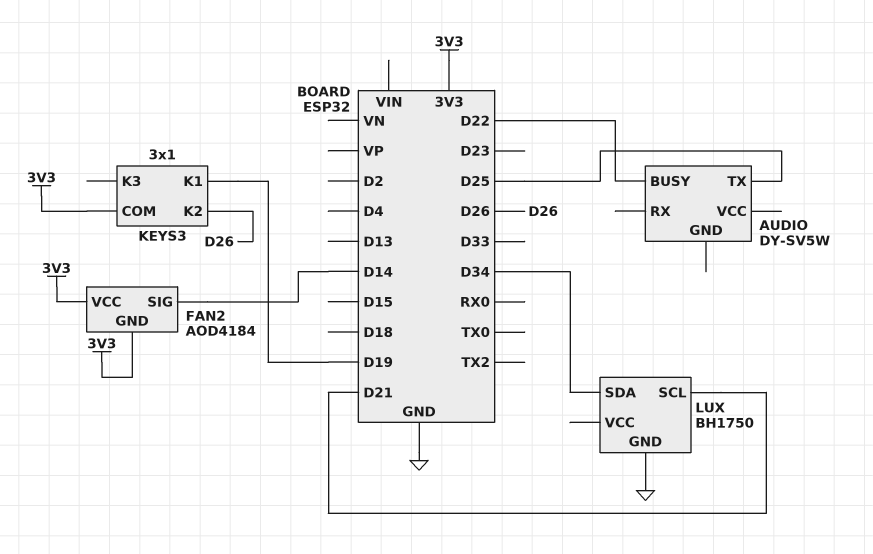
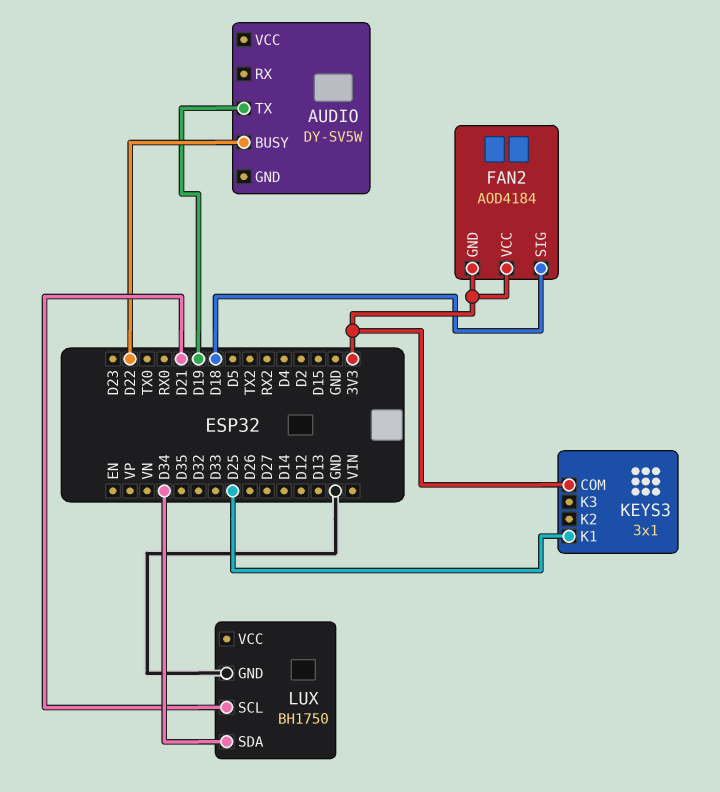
AUDIO pin TX: D25 -> D19
FAN2 pin SIG: D14 -> D18
KEYS3 pin K1: D19 -> D25
KEYS3 pin K2: D26 -> none

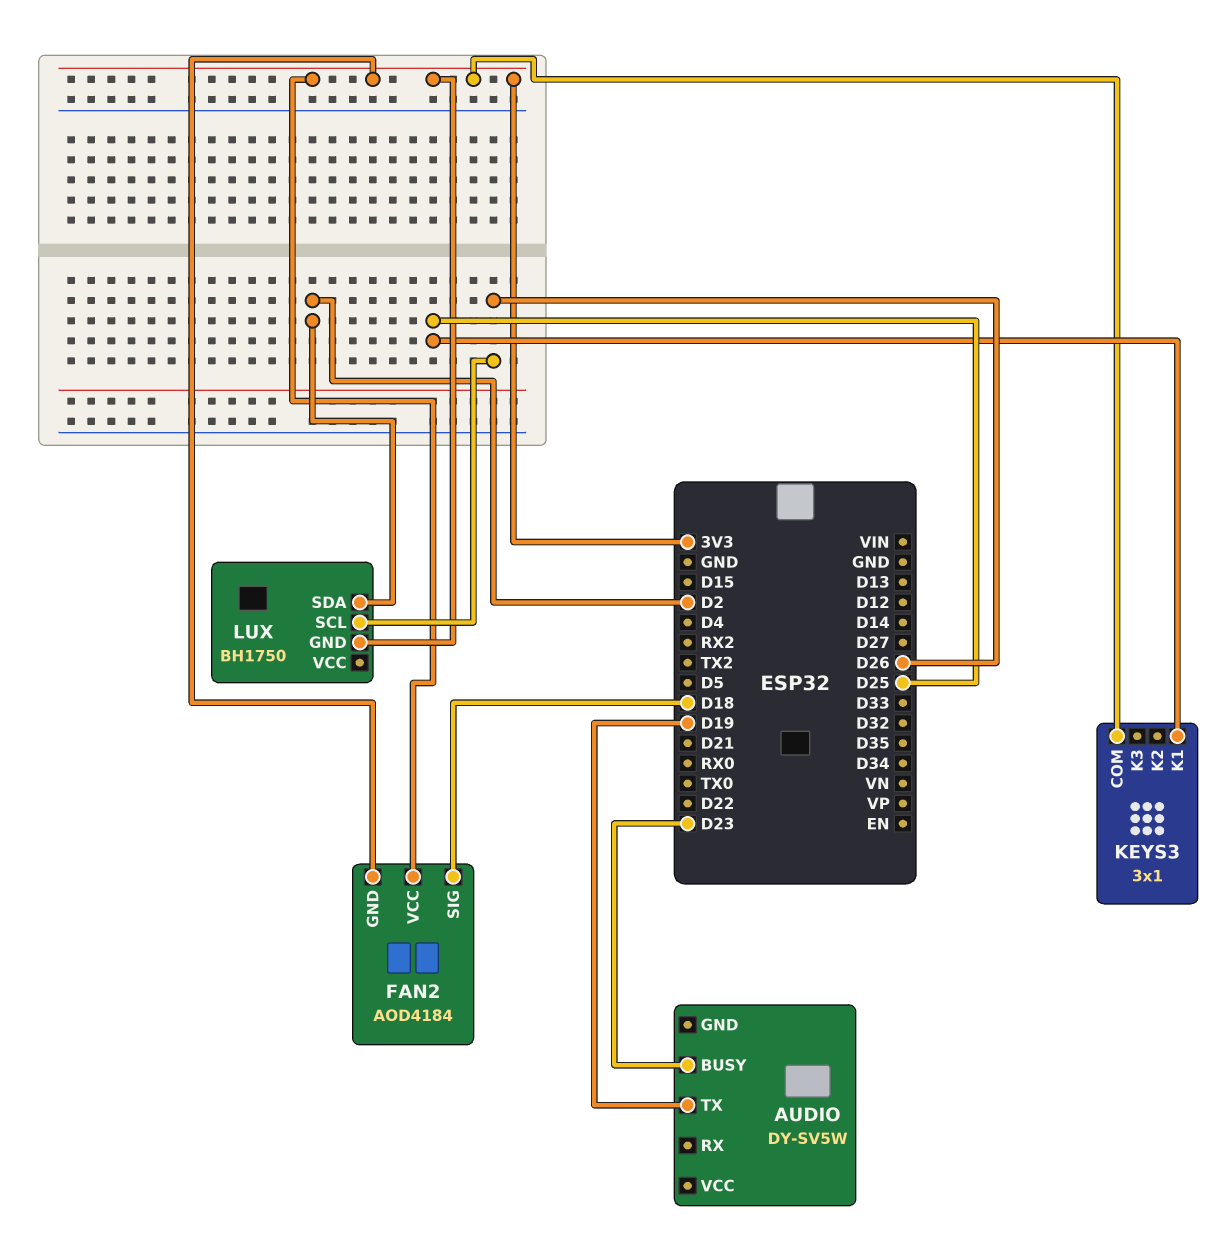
AUDIO pin BUSY: D22 -> D23
LUX pin GND: GND -> 3V3
LUX pin SCL: D21 -> D26
LUX pin SDA: D34 -> D2

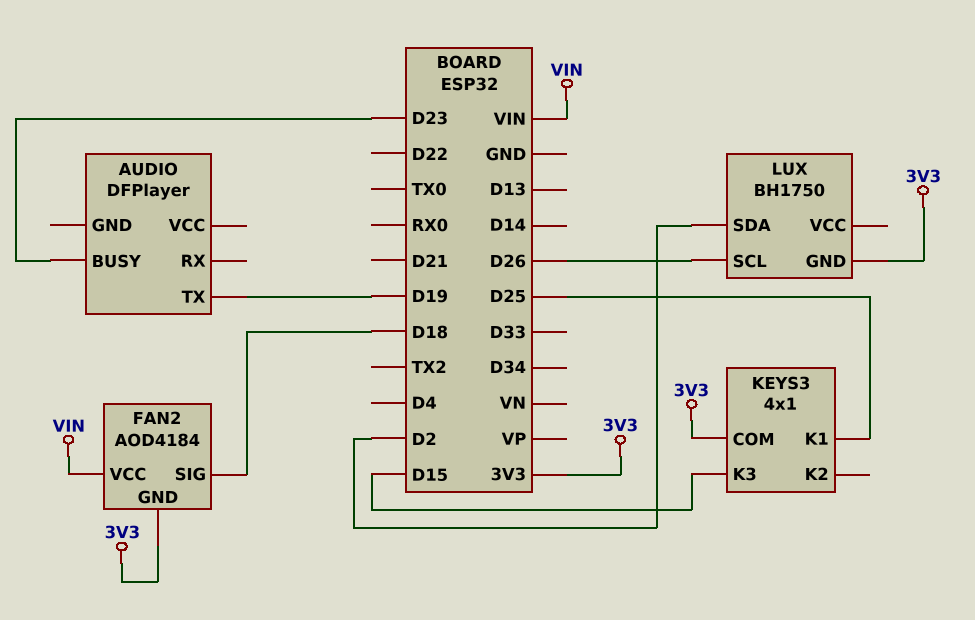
AUDIO: DY-SV5W -> DFPlayer
FAN2 pin VCC: 3V3 -> VIN
KEYS3: 3x1 -> 4x1
KEYS3 pin K3: none -> D15

